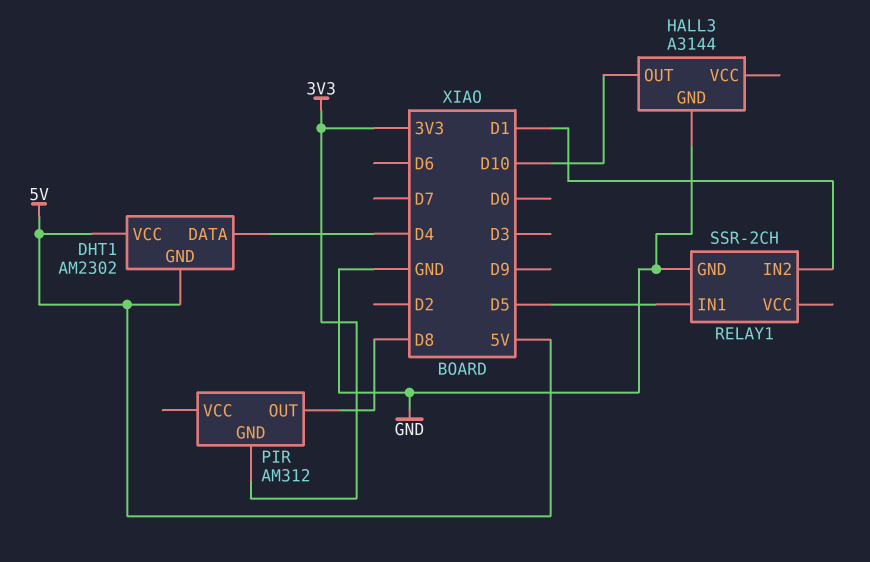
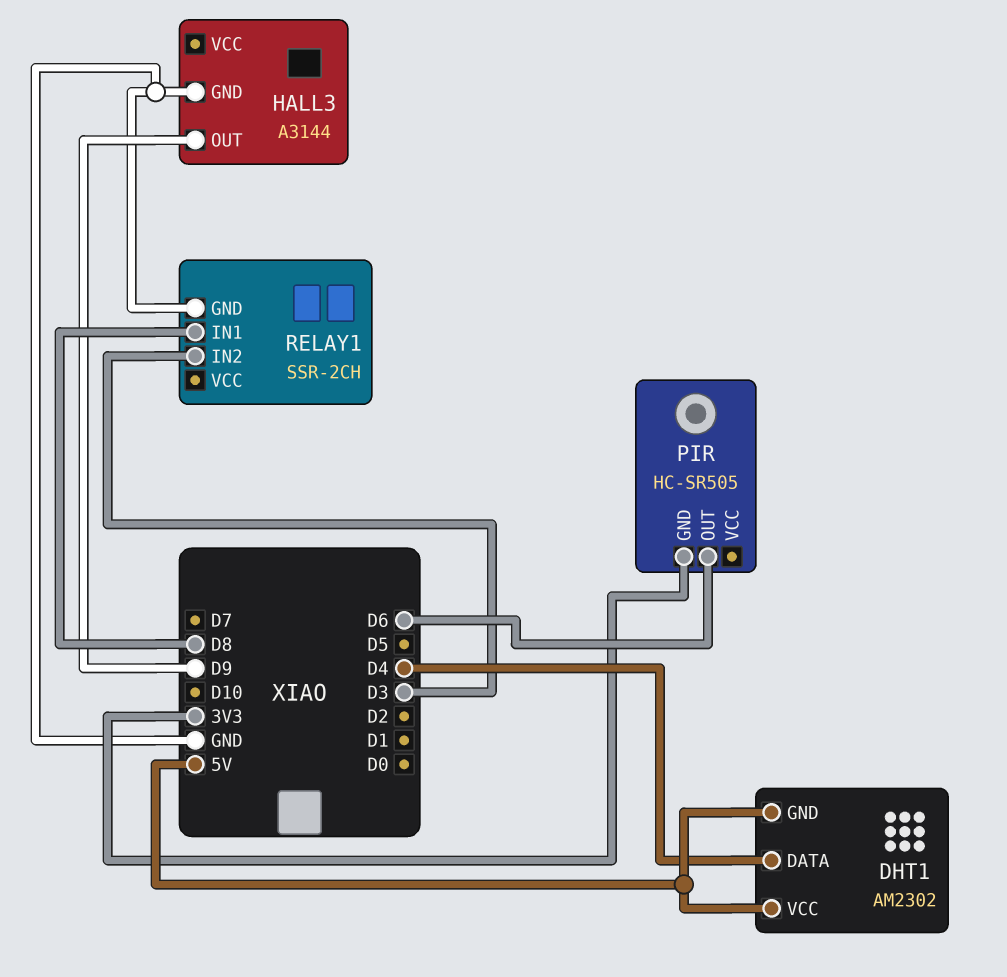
HALL3 pin OUT: D10 -> D9
PIR: AM312 -> HC-SR505
PIR pin OUT: D8 -> D6
RELAY1 pin IN1: D5 -> D8
RELAY1 pin IN2: D1 -> D3

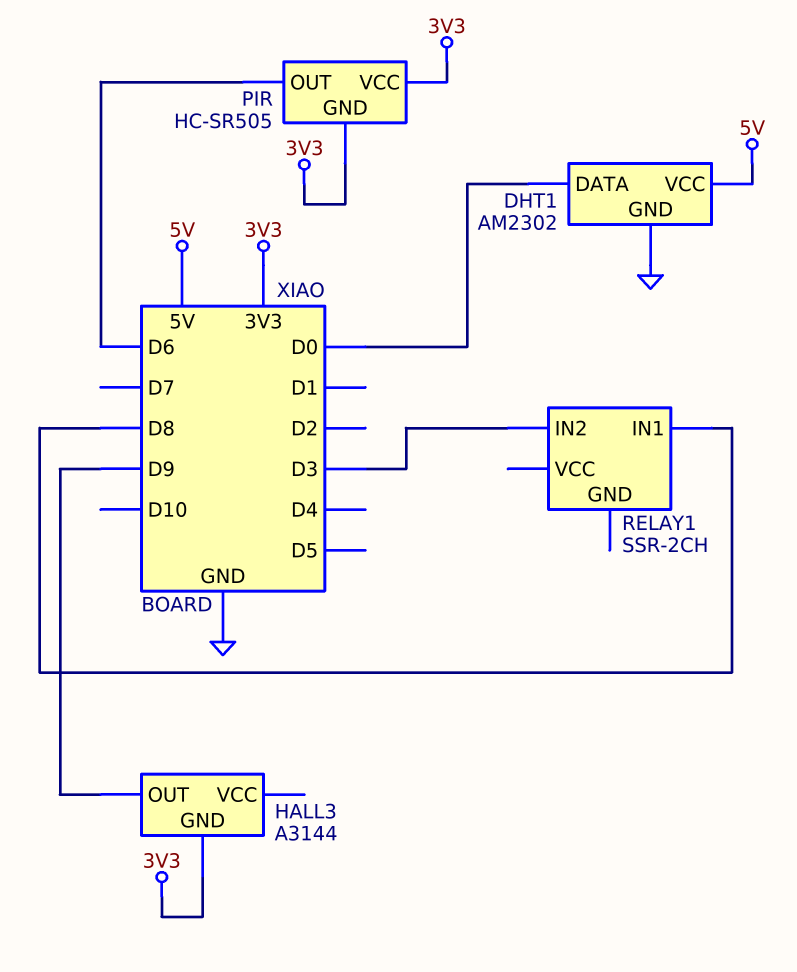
DHT1 pin DATA: D4 -> D0
DHT1 pin GND: 5V -> GND
HALL3 pin GND: GND -> 3V3
PIR pin VCC: none -> 3V3
RELAY1 pin GND: GND -> none

